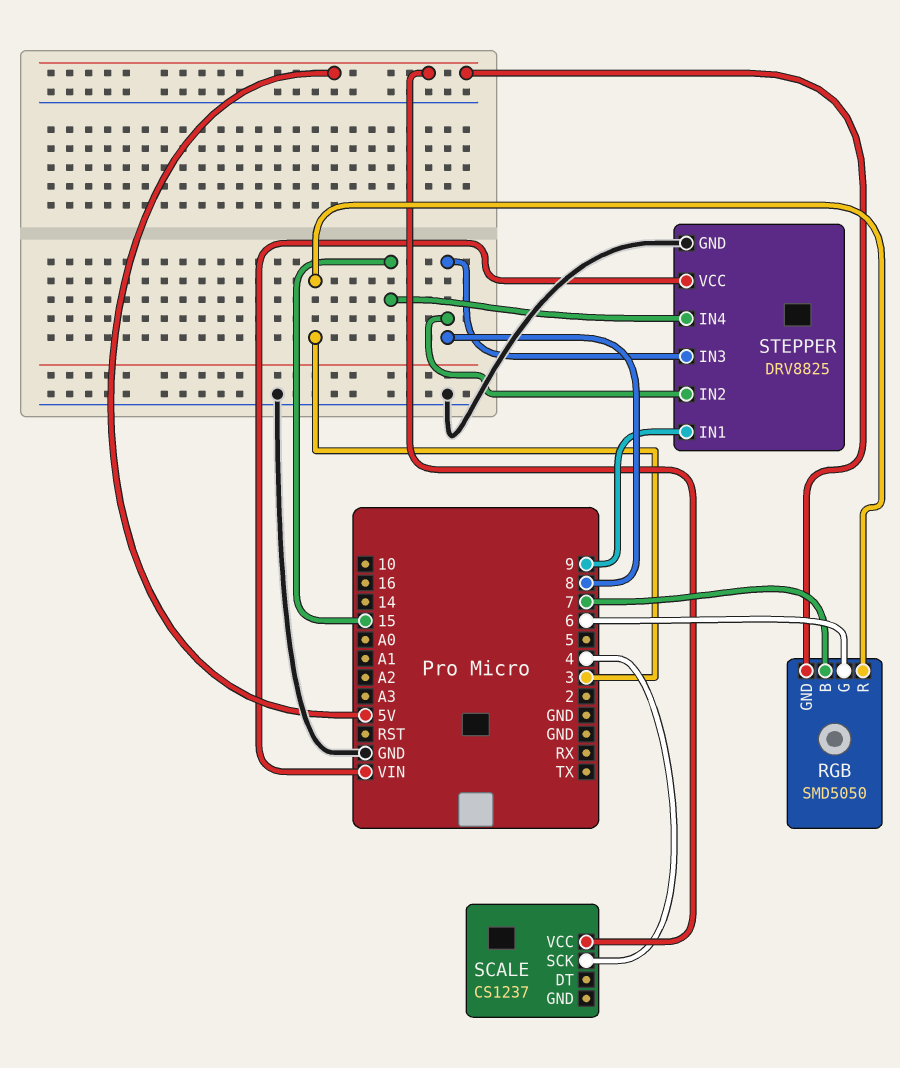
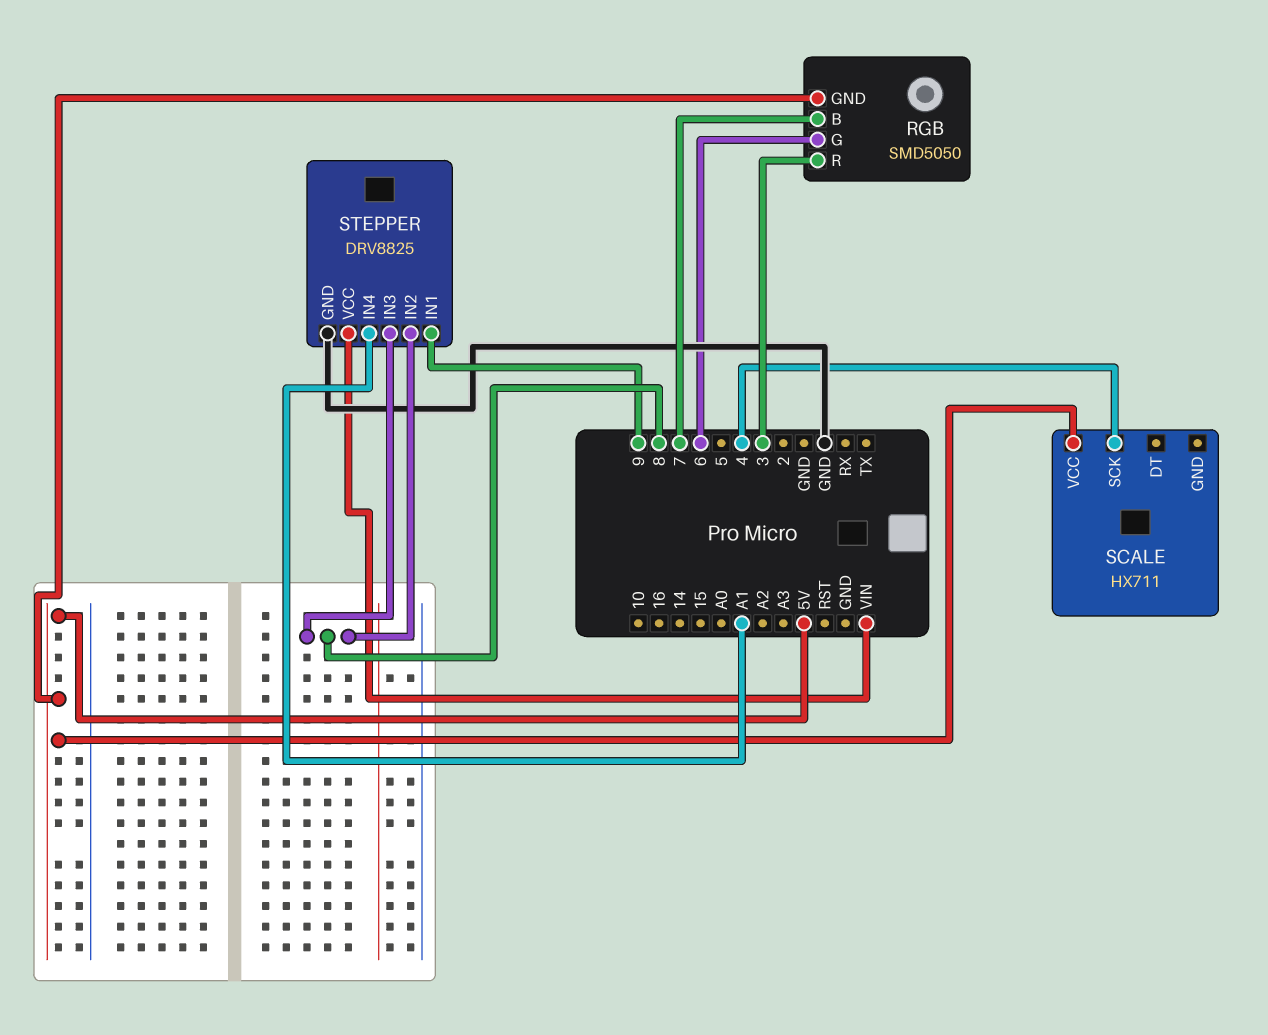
SCALE: CS1237 -> HX711
STEPPER pin IN4: 15 -> A1

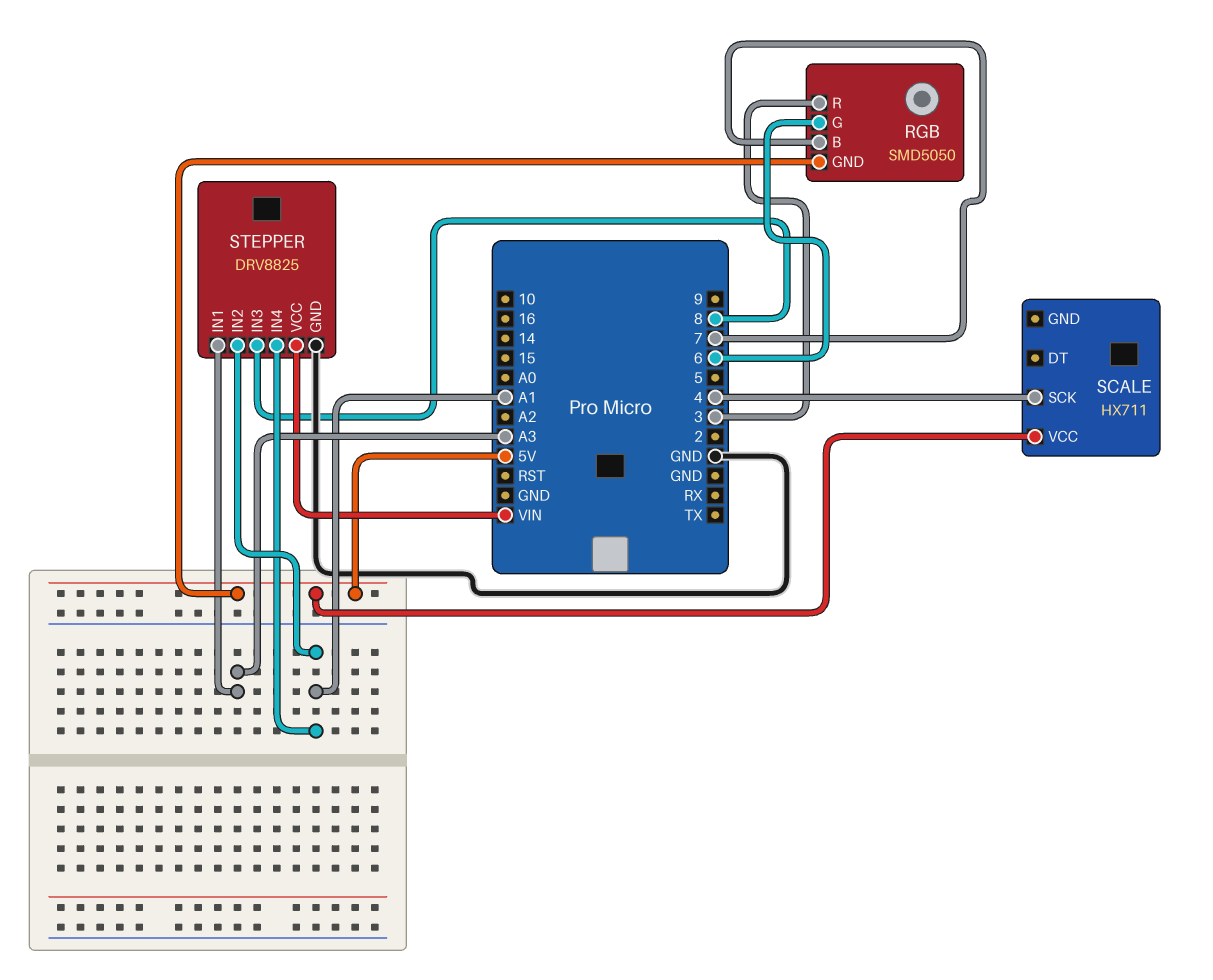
STEPPER pin IN1: 9 -> A3
STEPPER pin IN2: 8 -> A1

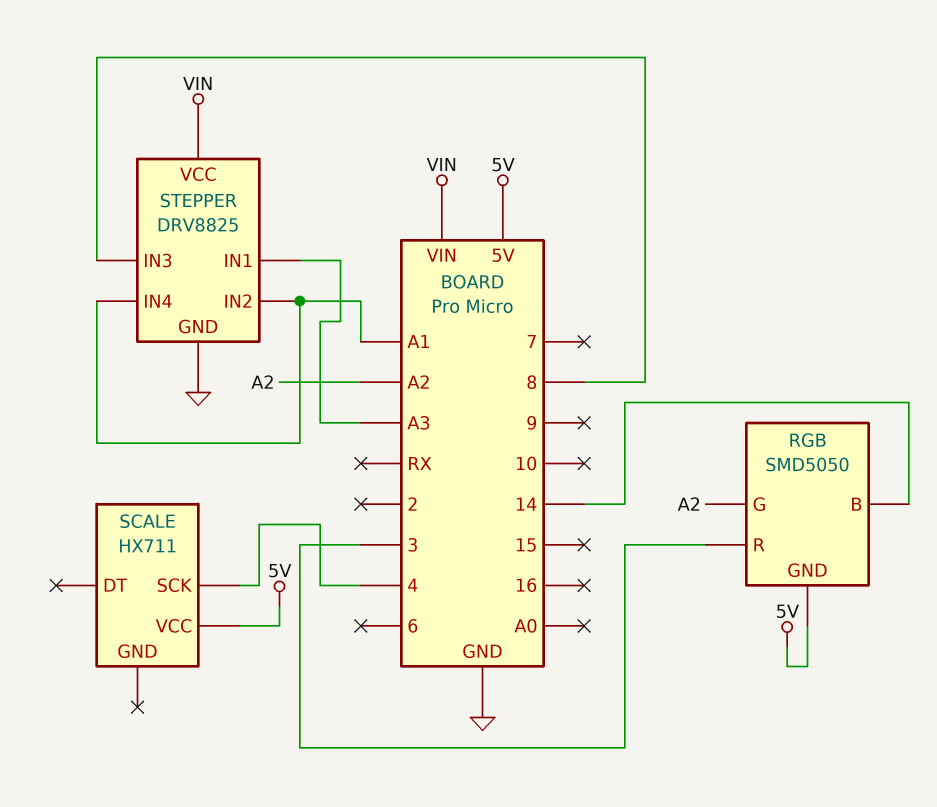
RGB pin B: 7 -> 14
RGB pin G: 6 -> A2

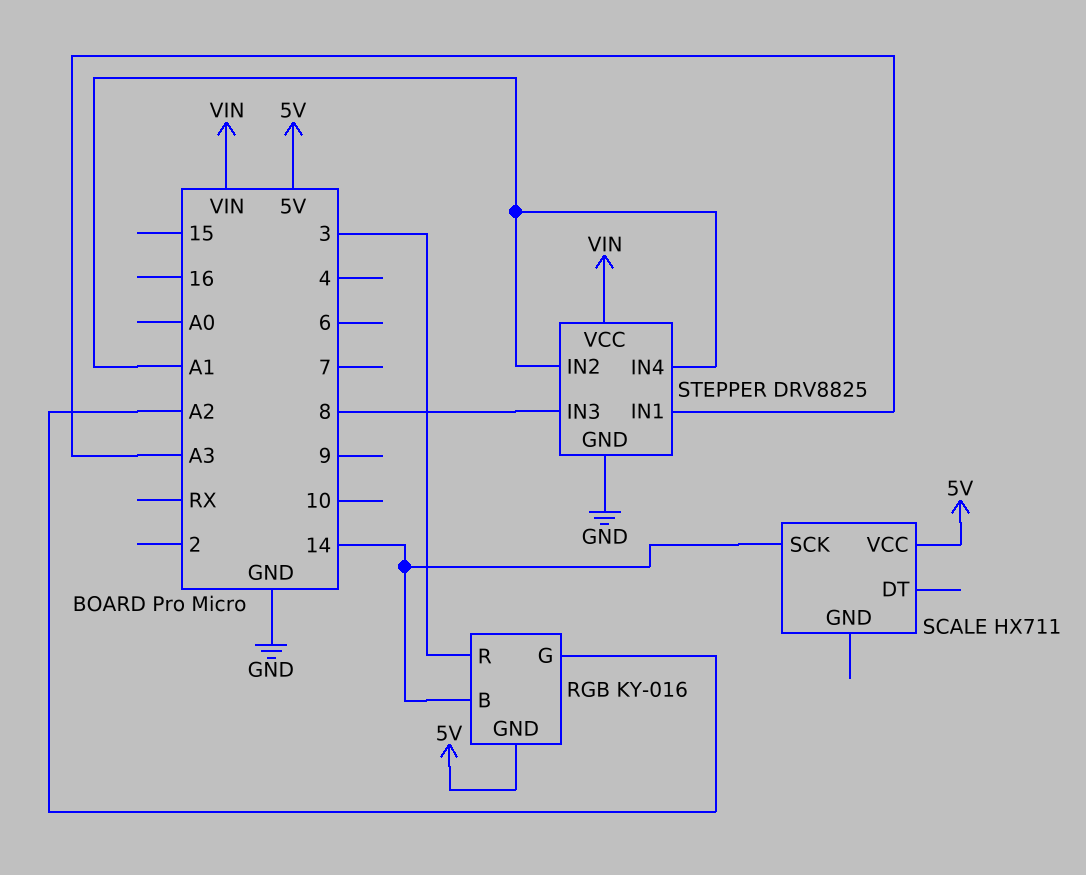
RGB: SMD5050 -> KY-016
SCALE pin SCK: 4 -> 14

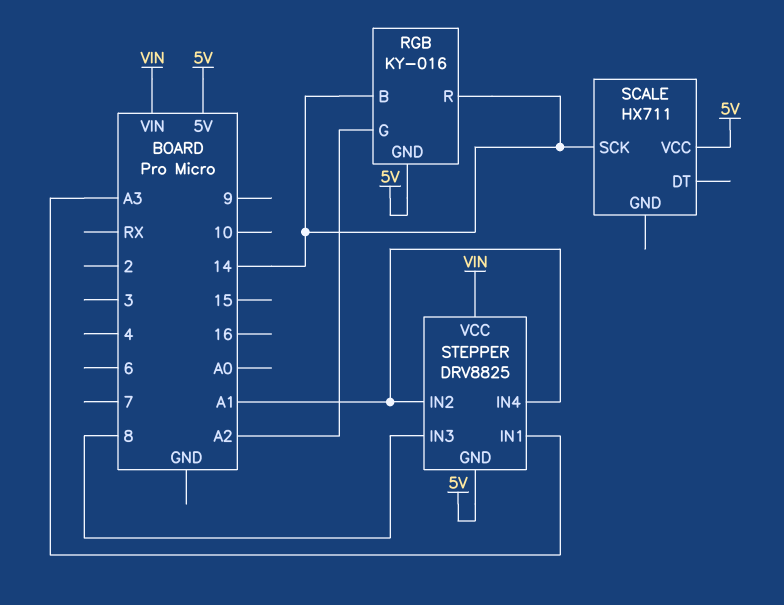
RGB pin R: 3 -> 14
STEPPER pin GND: GND -> 5V

